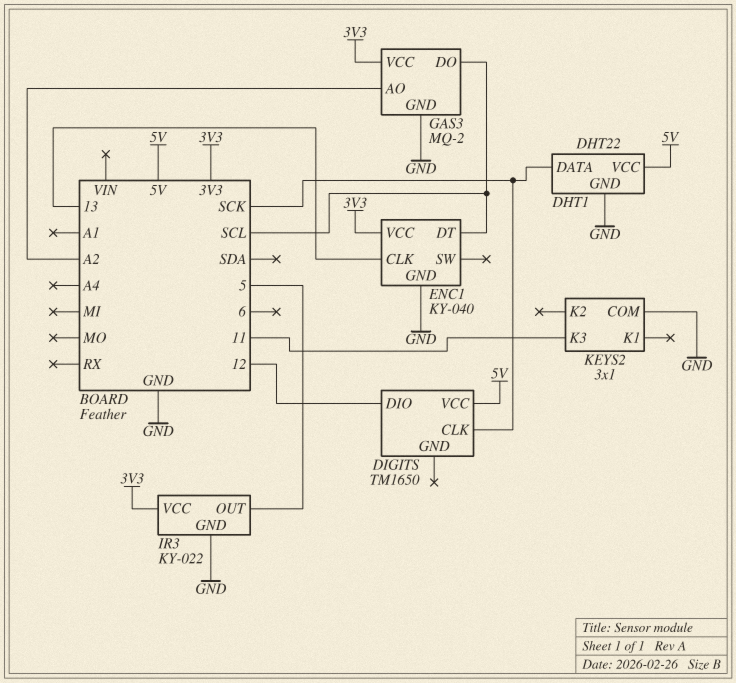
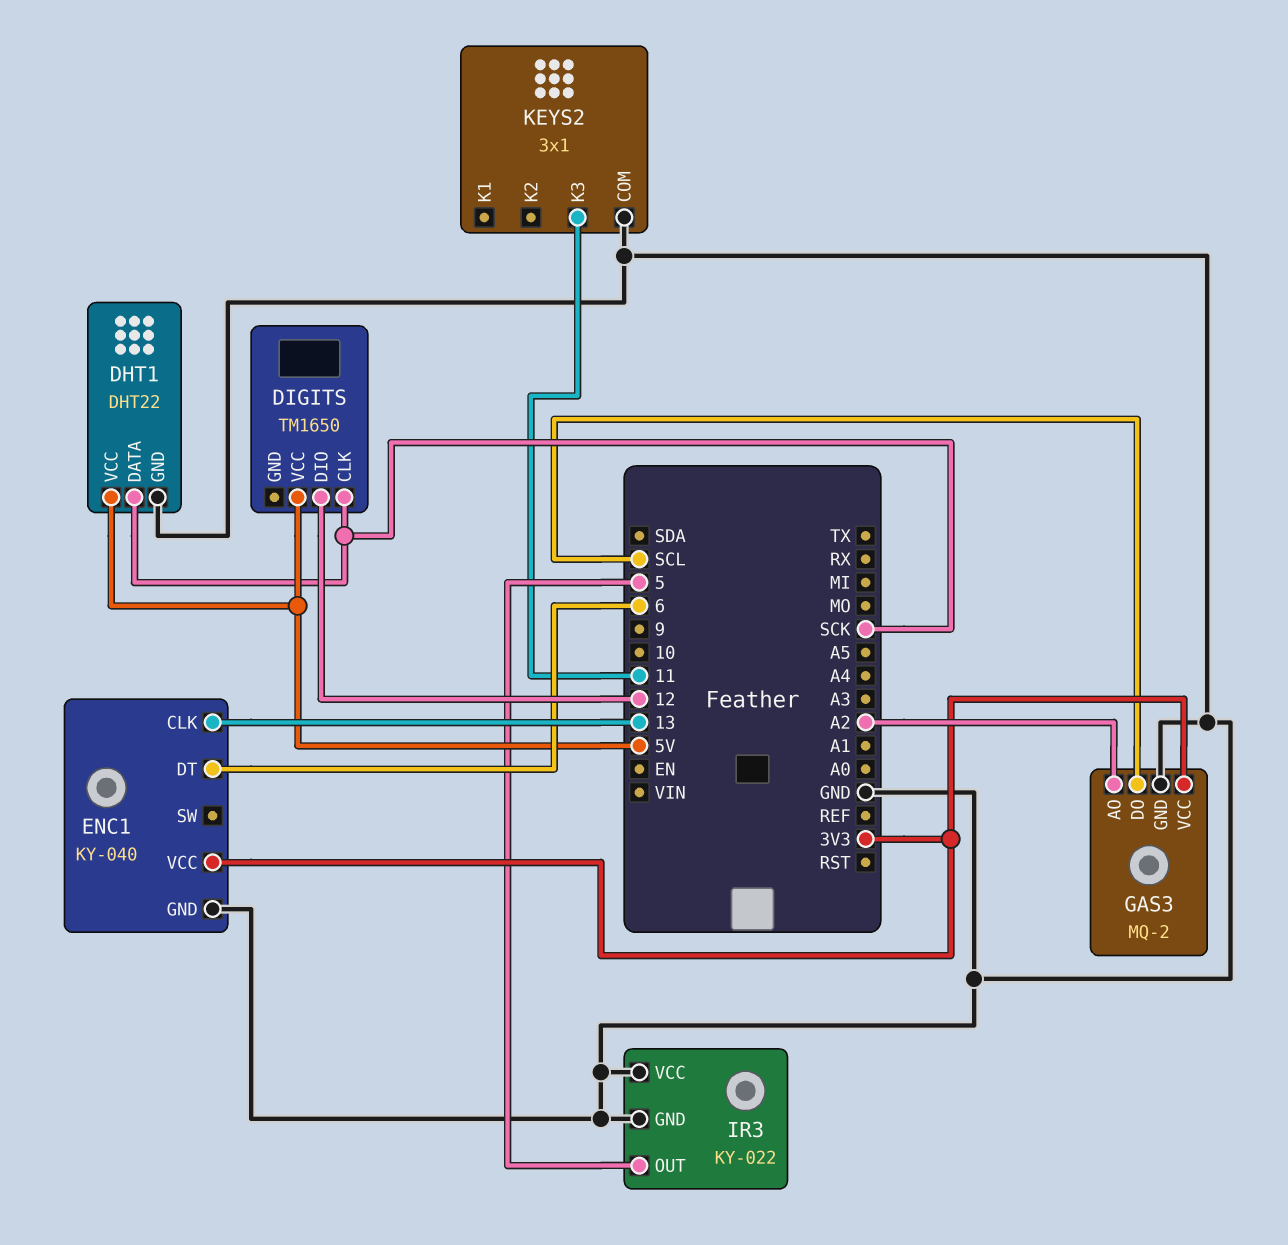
ENC1 pin DT: SCL -> 6
IR3 pin VCC: 3V3 -> GND

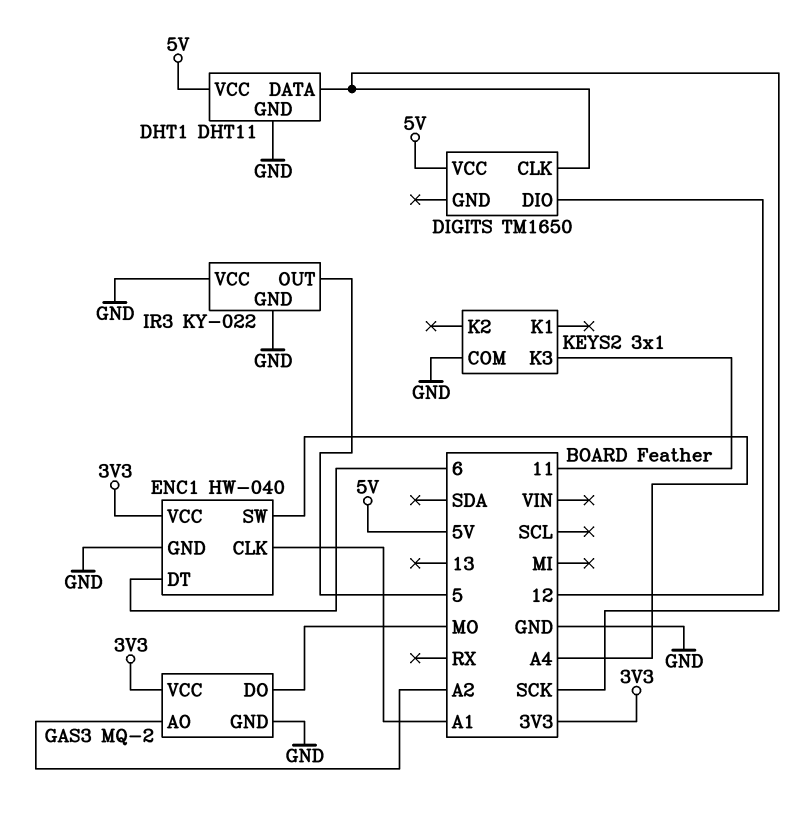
DHT1: DHT22 -> DHT11
ENC1: KY-040 -> HW-040
ENC1 pin CLK: 13 -> A1
ENC1 pin SW: none -> A4
GAS3 pin DO: SCL -> MO

